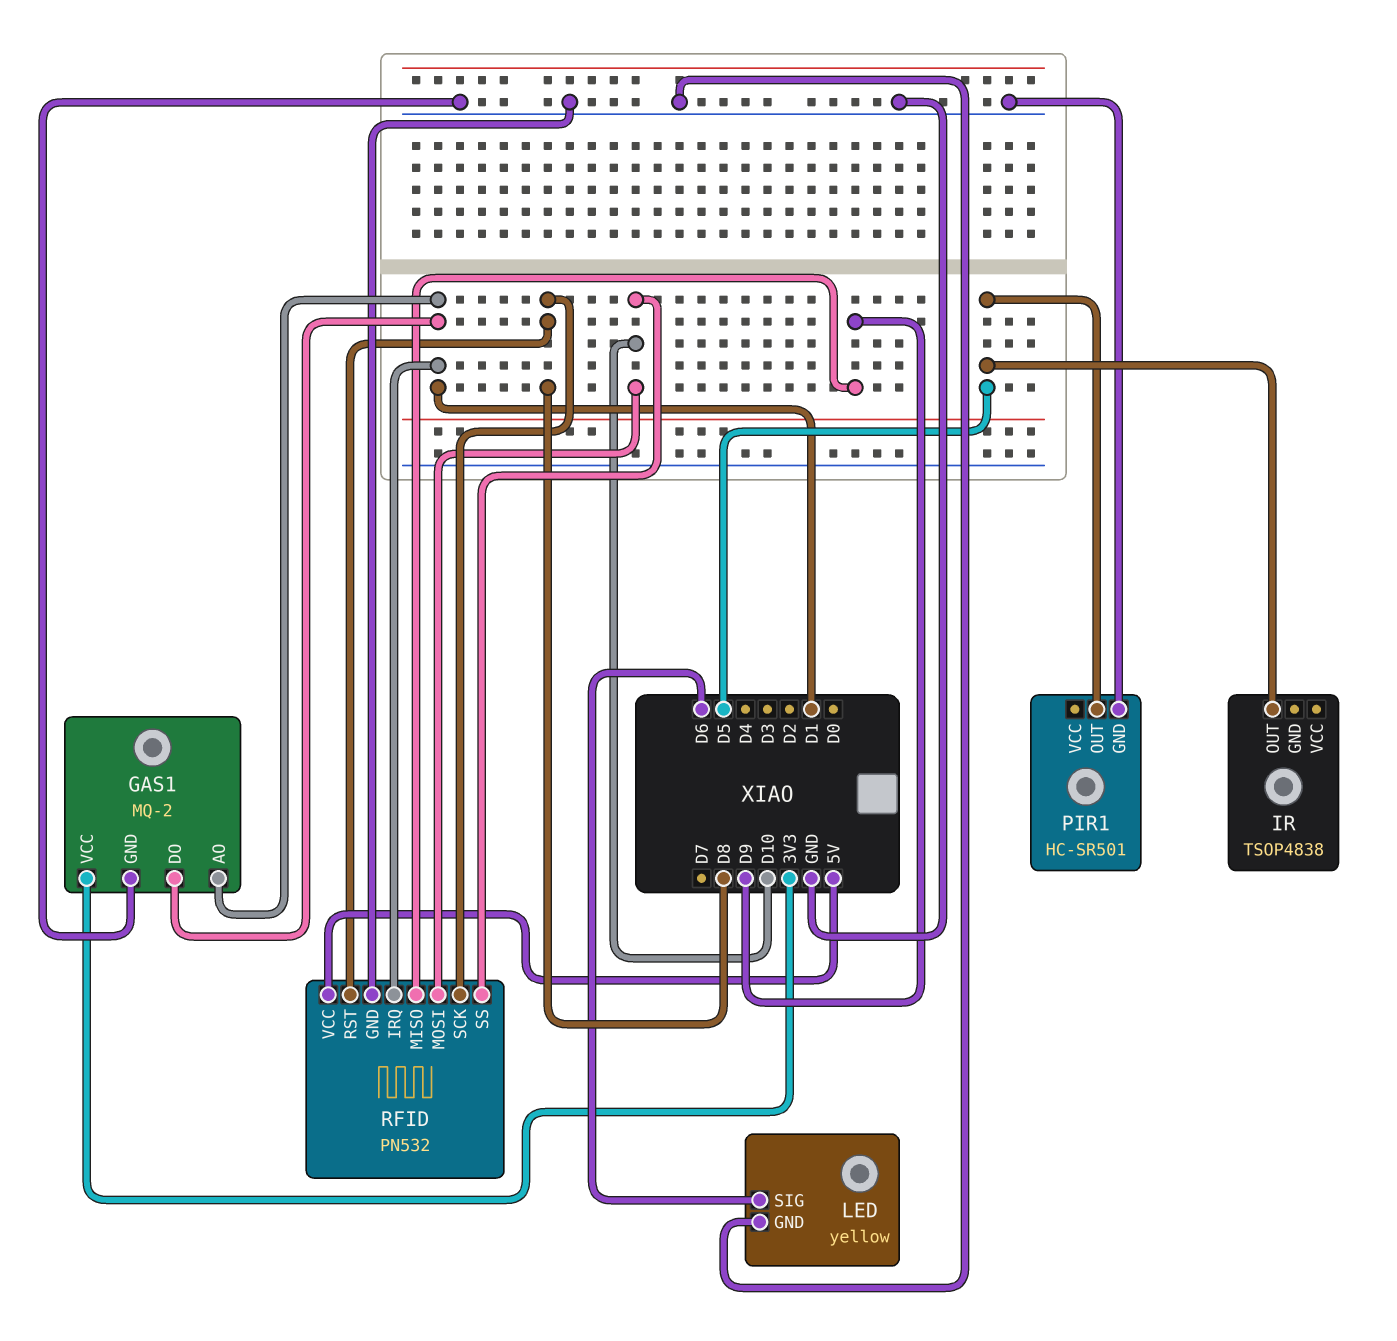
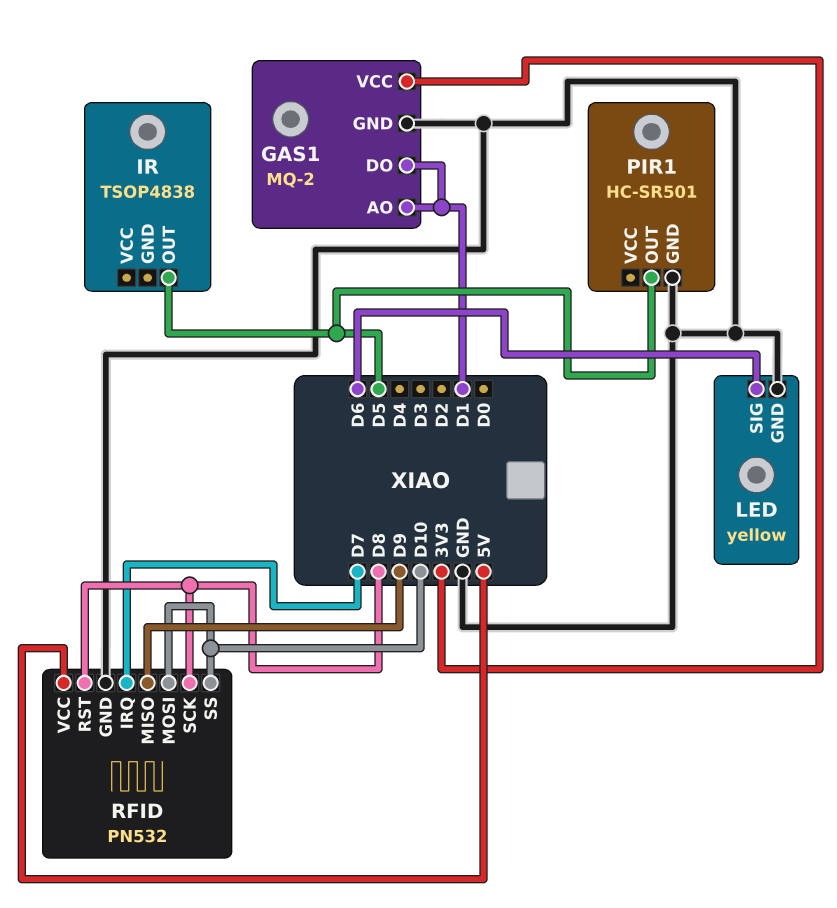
RFID pin IRQ: D1 -> D7

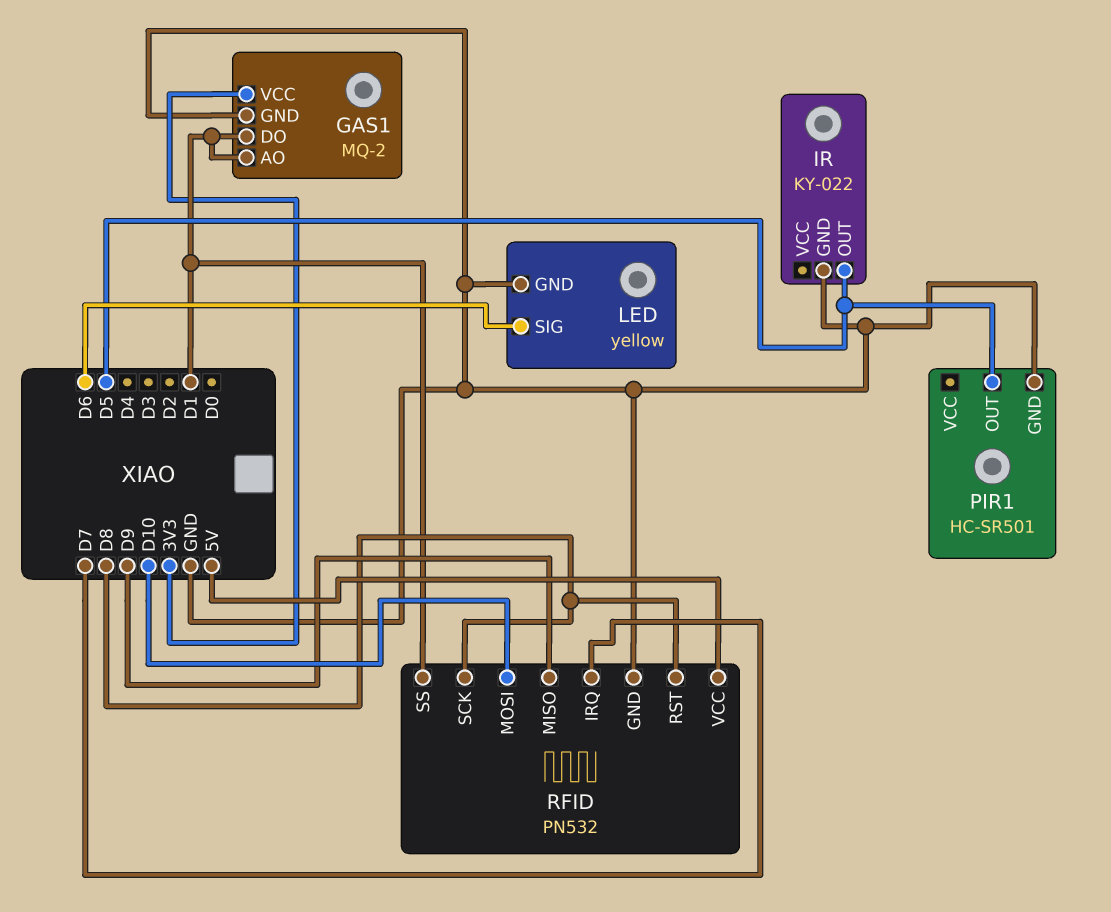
IR: TSOP4838 -> KY-022
IR pin GND: none -> GND
RFID pin SS: D10 -> D1

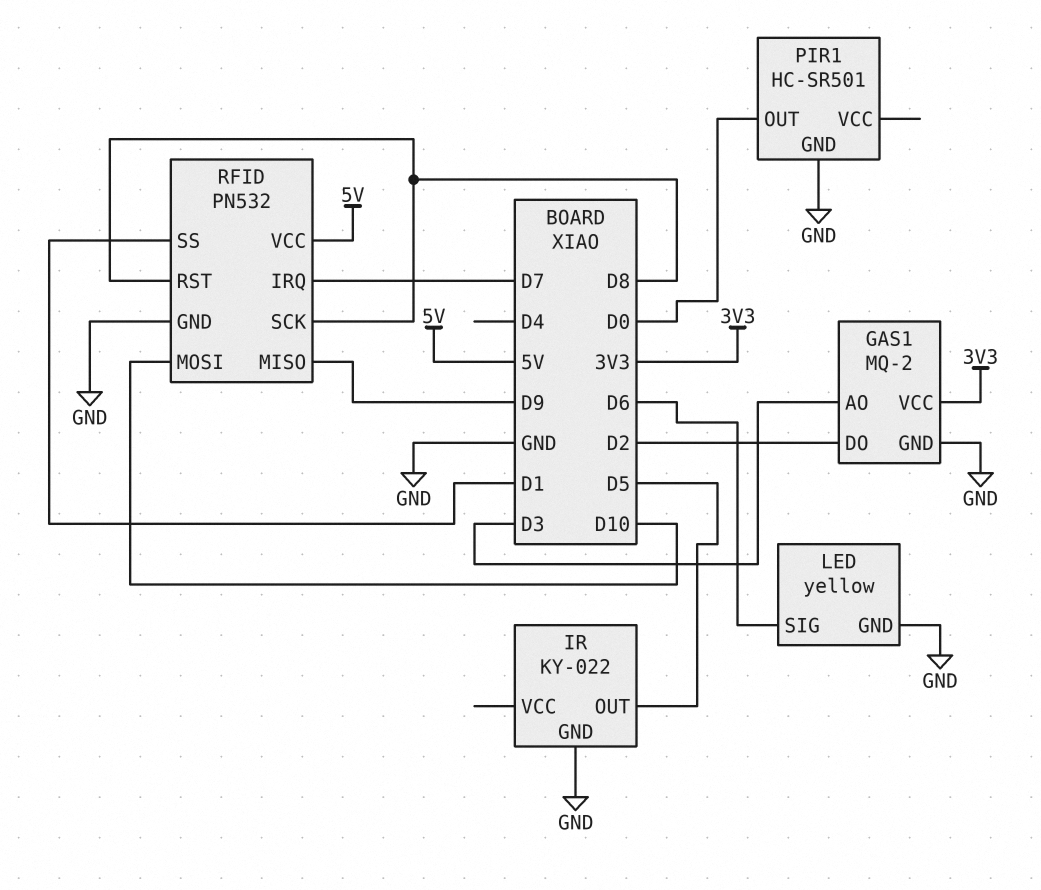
GAS1 pin AO: D1 -> D3
GAS1 pin DO: D1 -> D2
PIR1 pin OUT: D5 -> D0

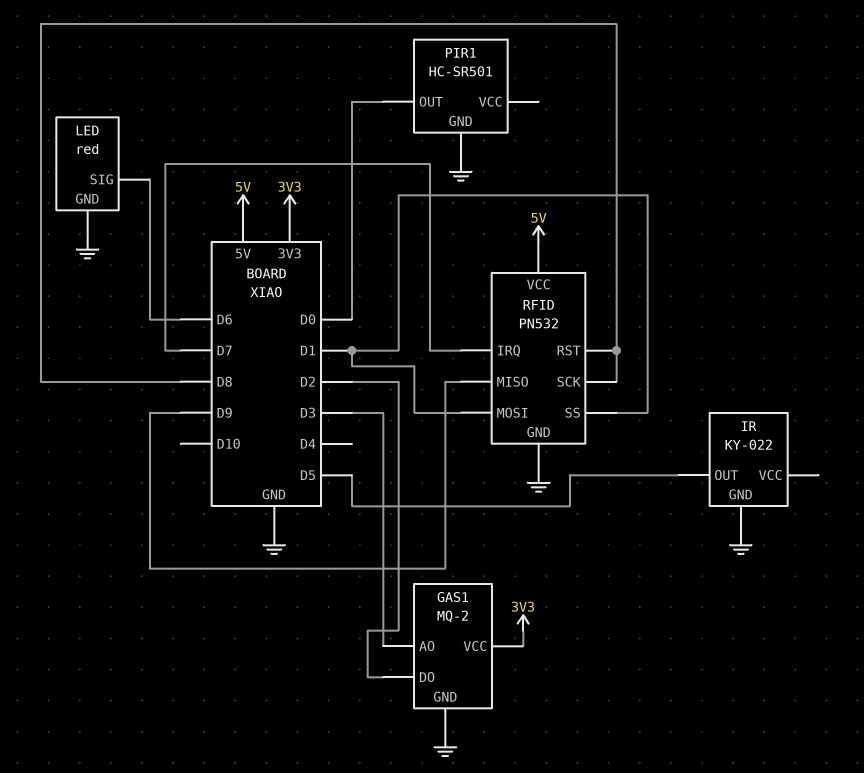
LED: yellow -> red
RFID pin MOSI: D10 -> D1

